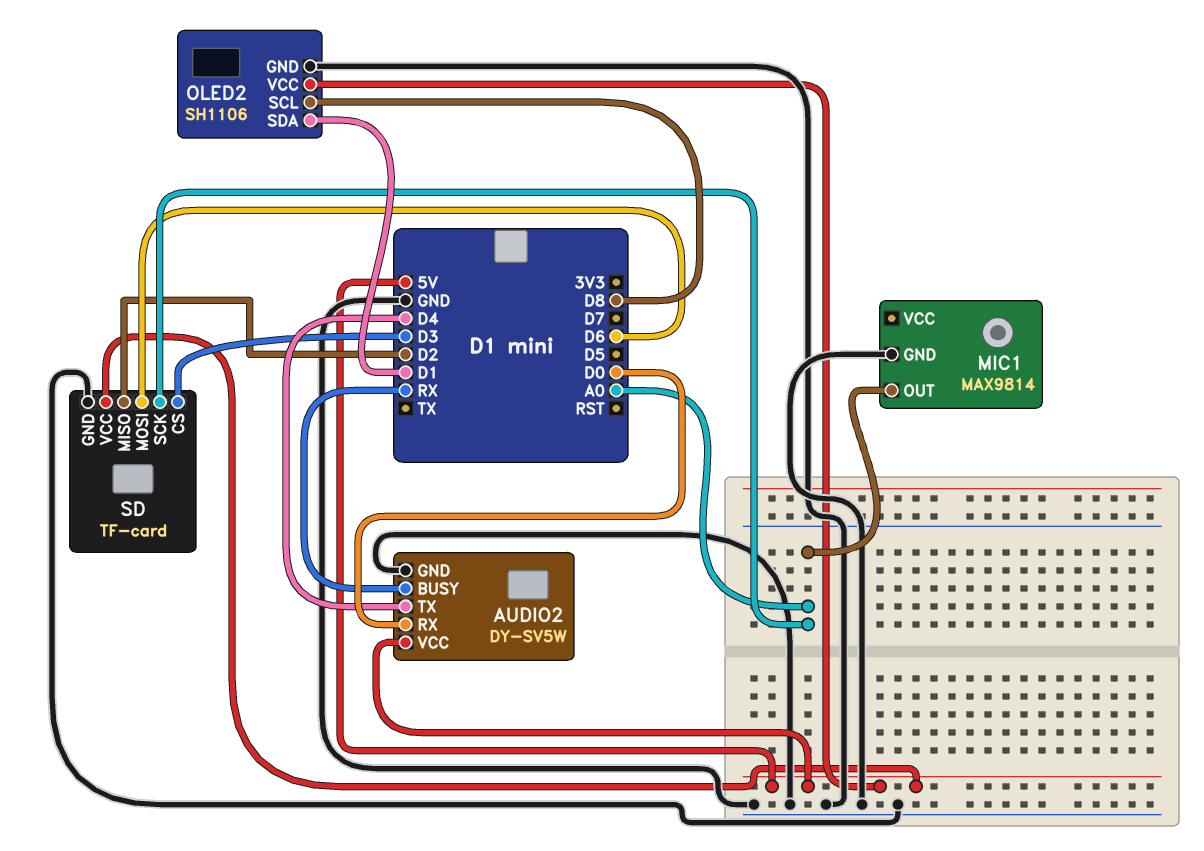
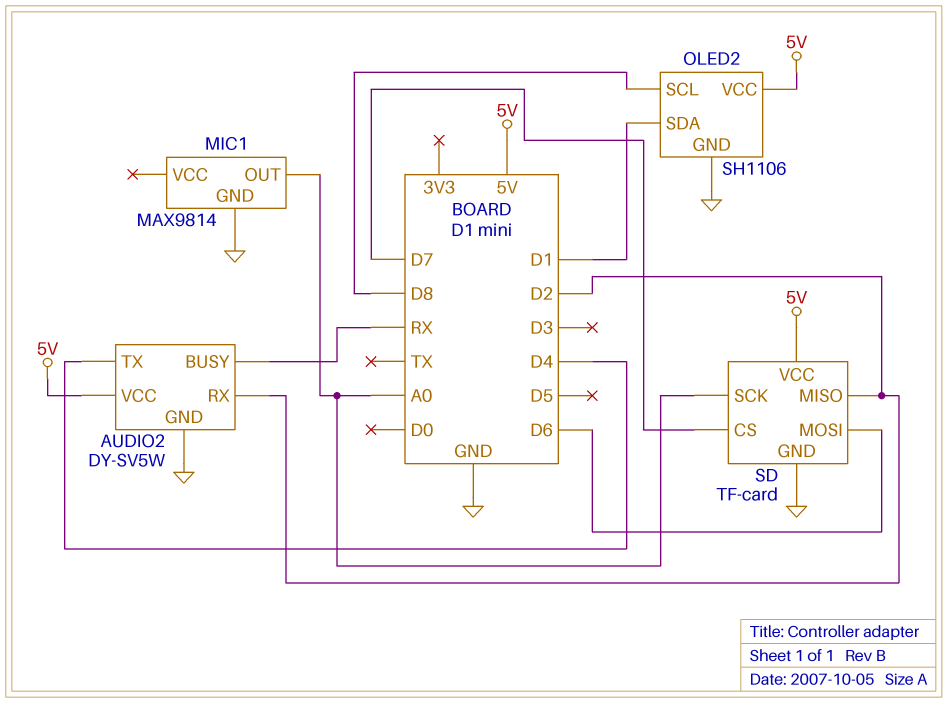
AUDIO2 pin RX: D0 -> D2
SD pin CS: D3 -> D7

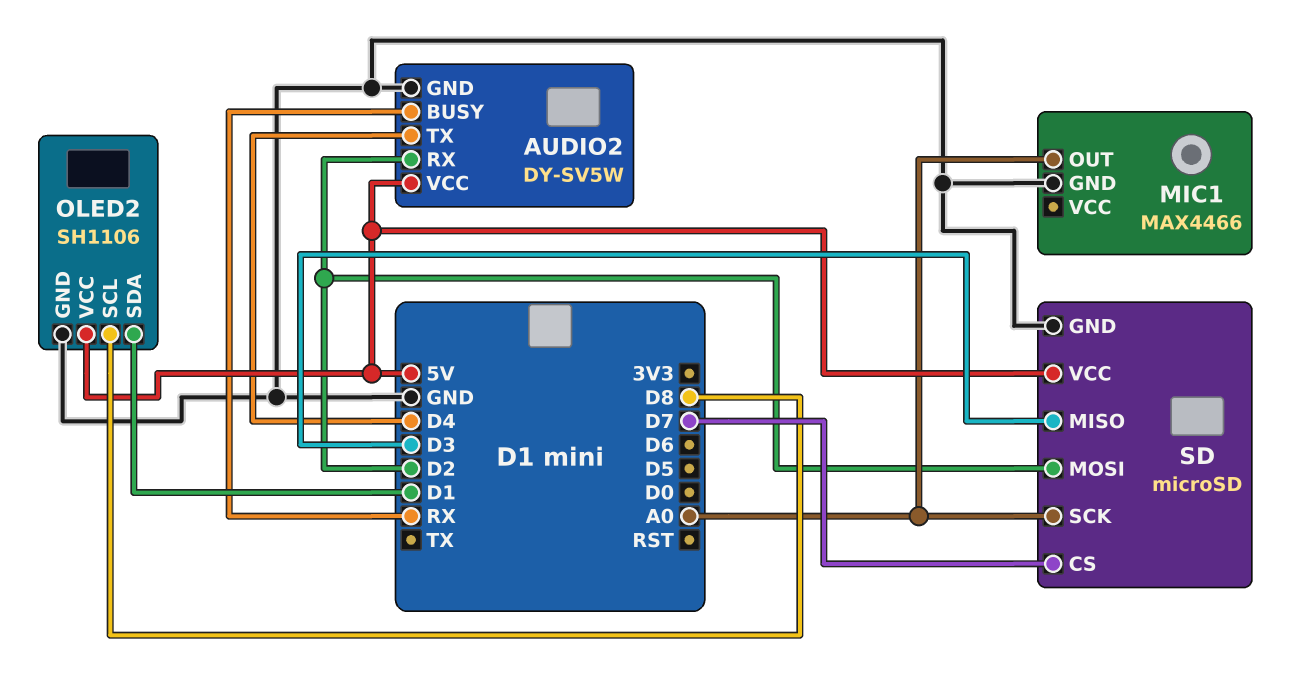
MIC1: MAX9814 -> MAX4466
SD: TF-card -> microSD
SD pin MISO: D2 -> D3
SD pin MOSI: D6 -> D2

